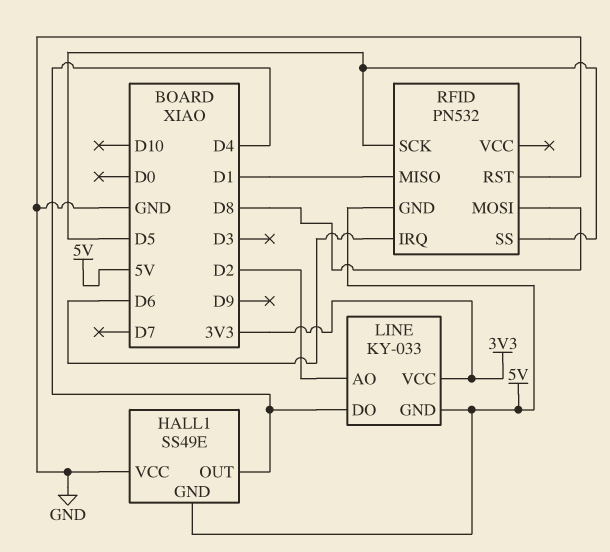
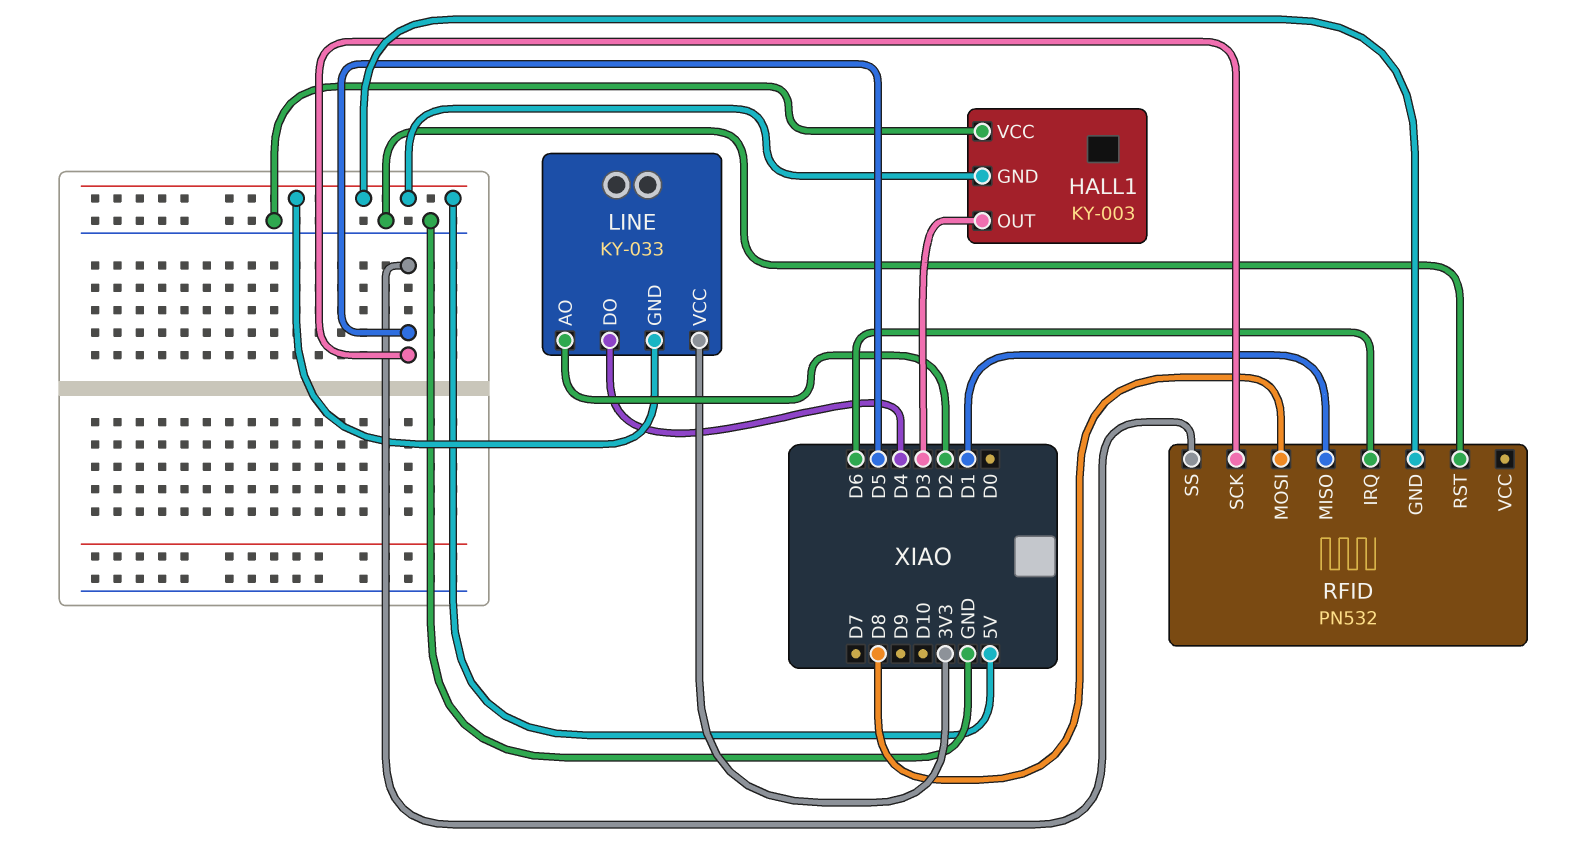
HALL1: SS49E -> KY-003
HALL1 pin OUT: D4 -> D3

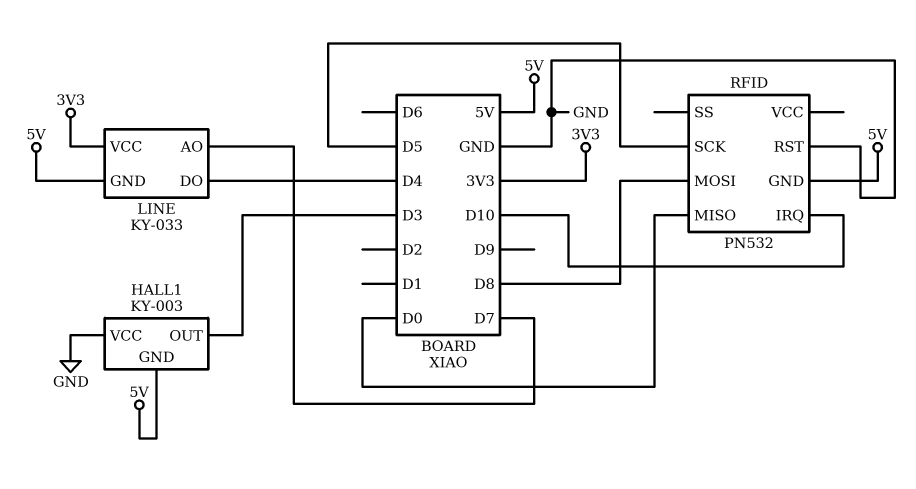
LINE pin AO: D2 -> D7
RFID pin IRQ: D6 -> D10
RFID pin MISO: D1 -> D0
RFID pin SS: D5 -> none

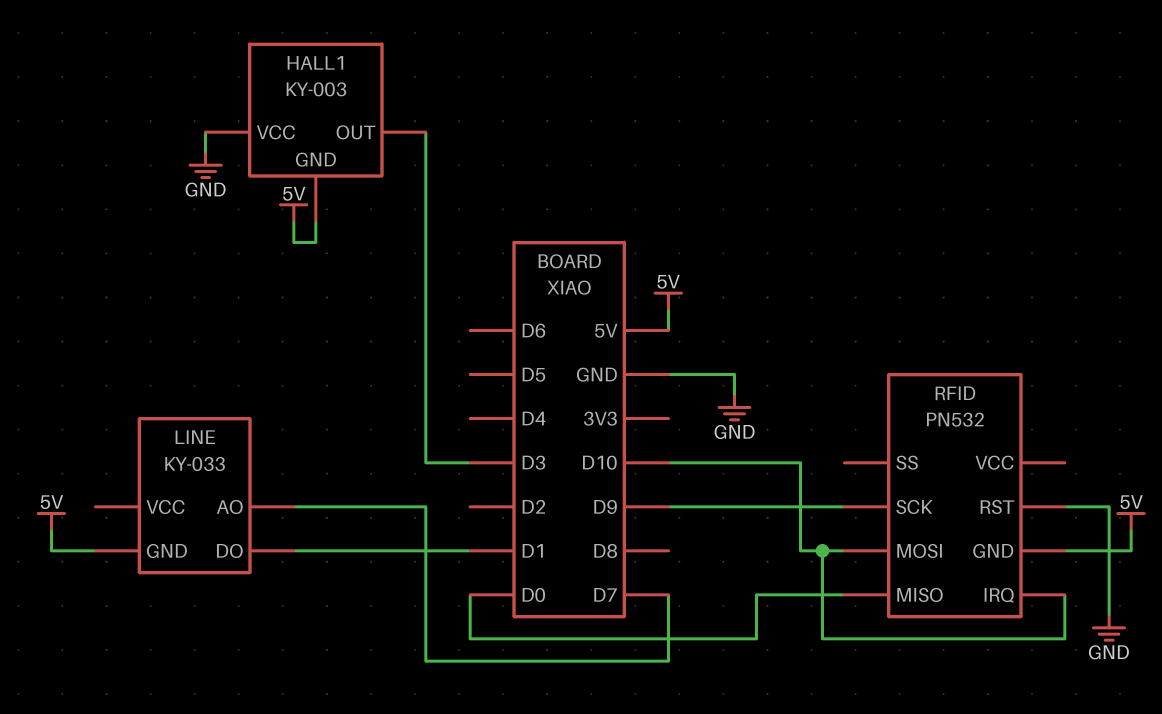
LINE pin DO: D4 -> D1
LINE pin VCC: 3V3 -> none
RFID pin MOSI: D8 -> D10
RFID pin SCK: D5 -> D9

